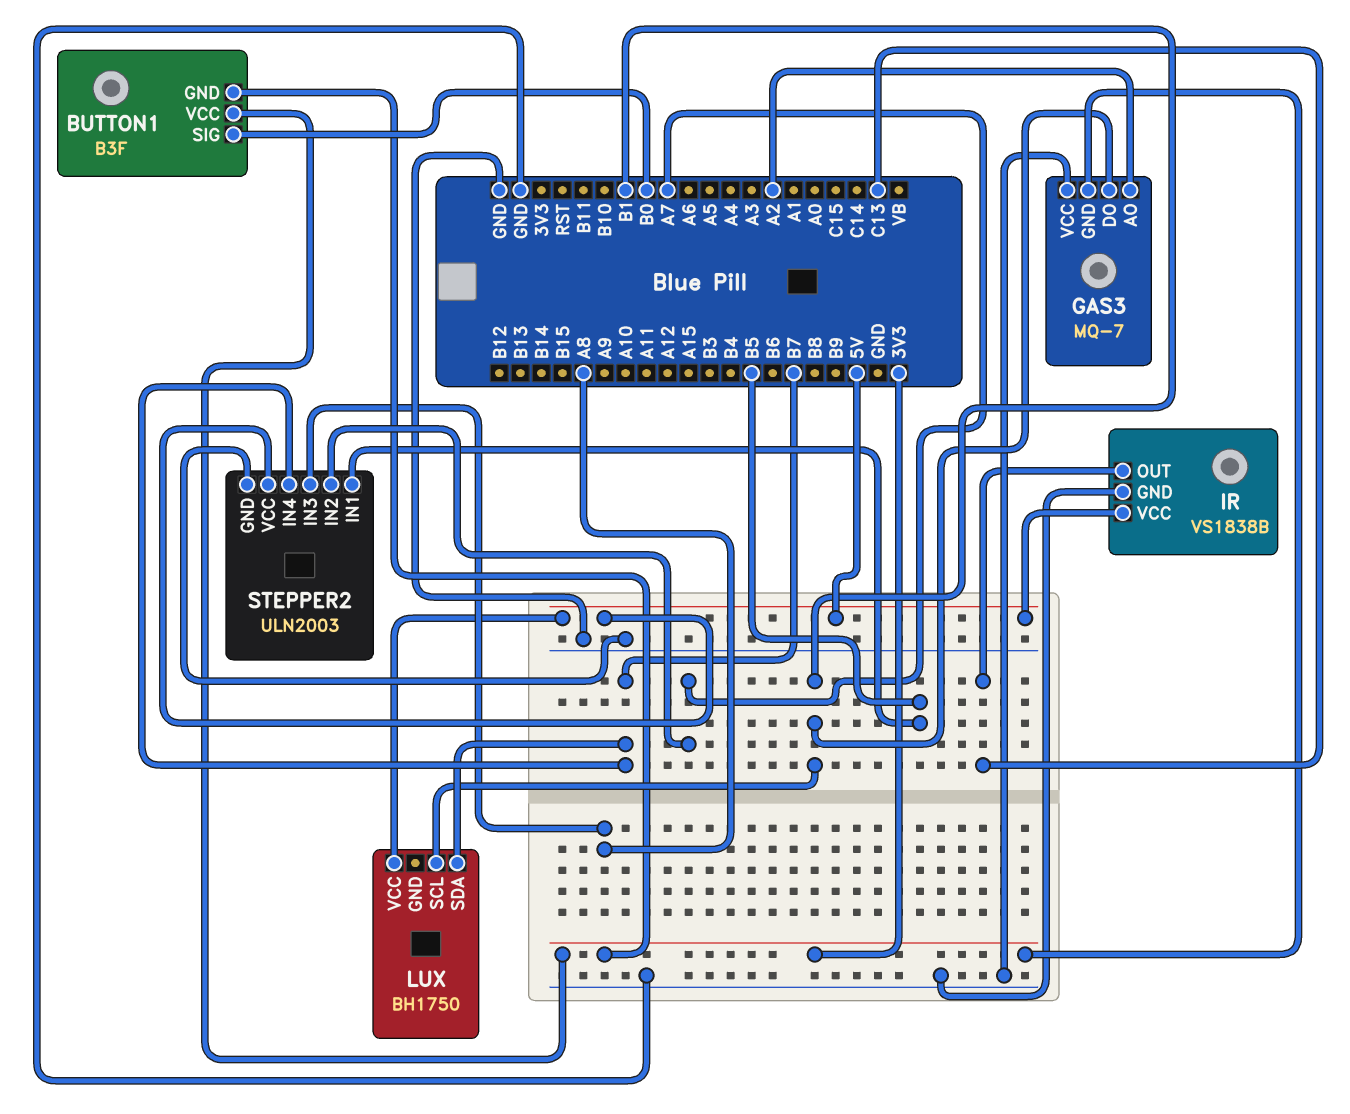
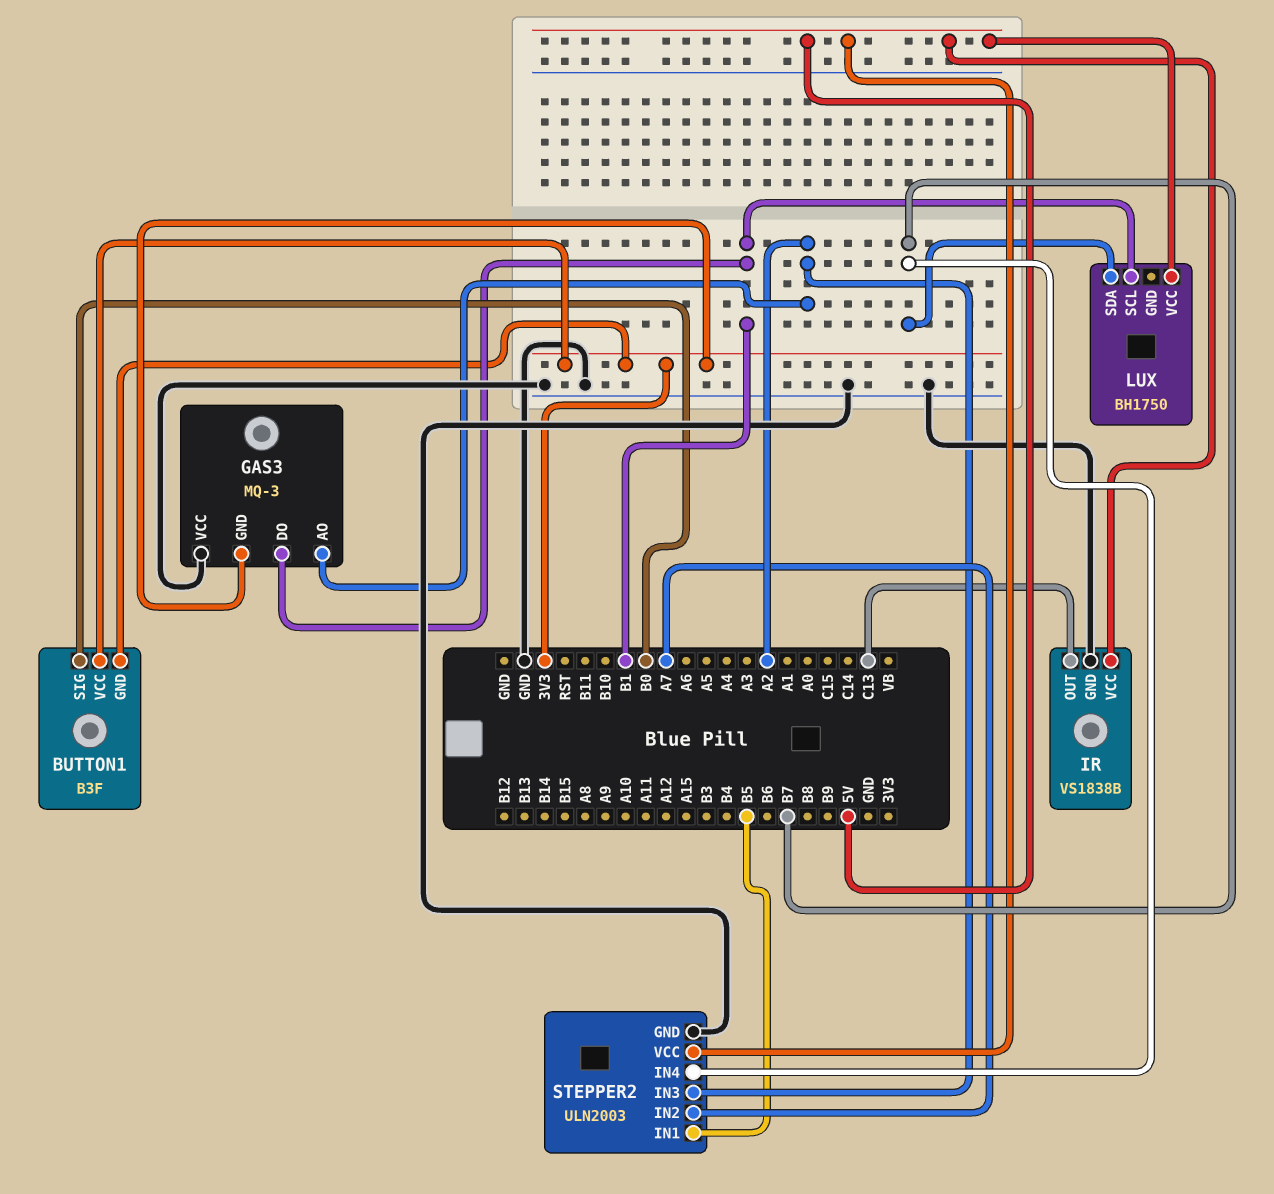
GAS3: MQ-7 -> MQ-3
STEPPER2 pin IN3: A8 -> A2

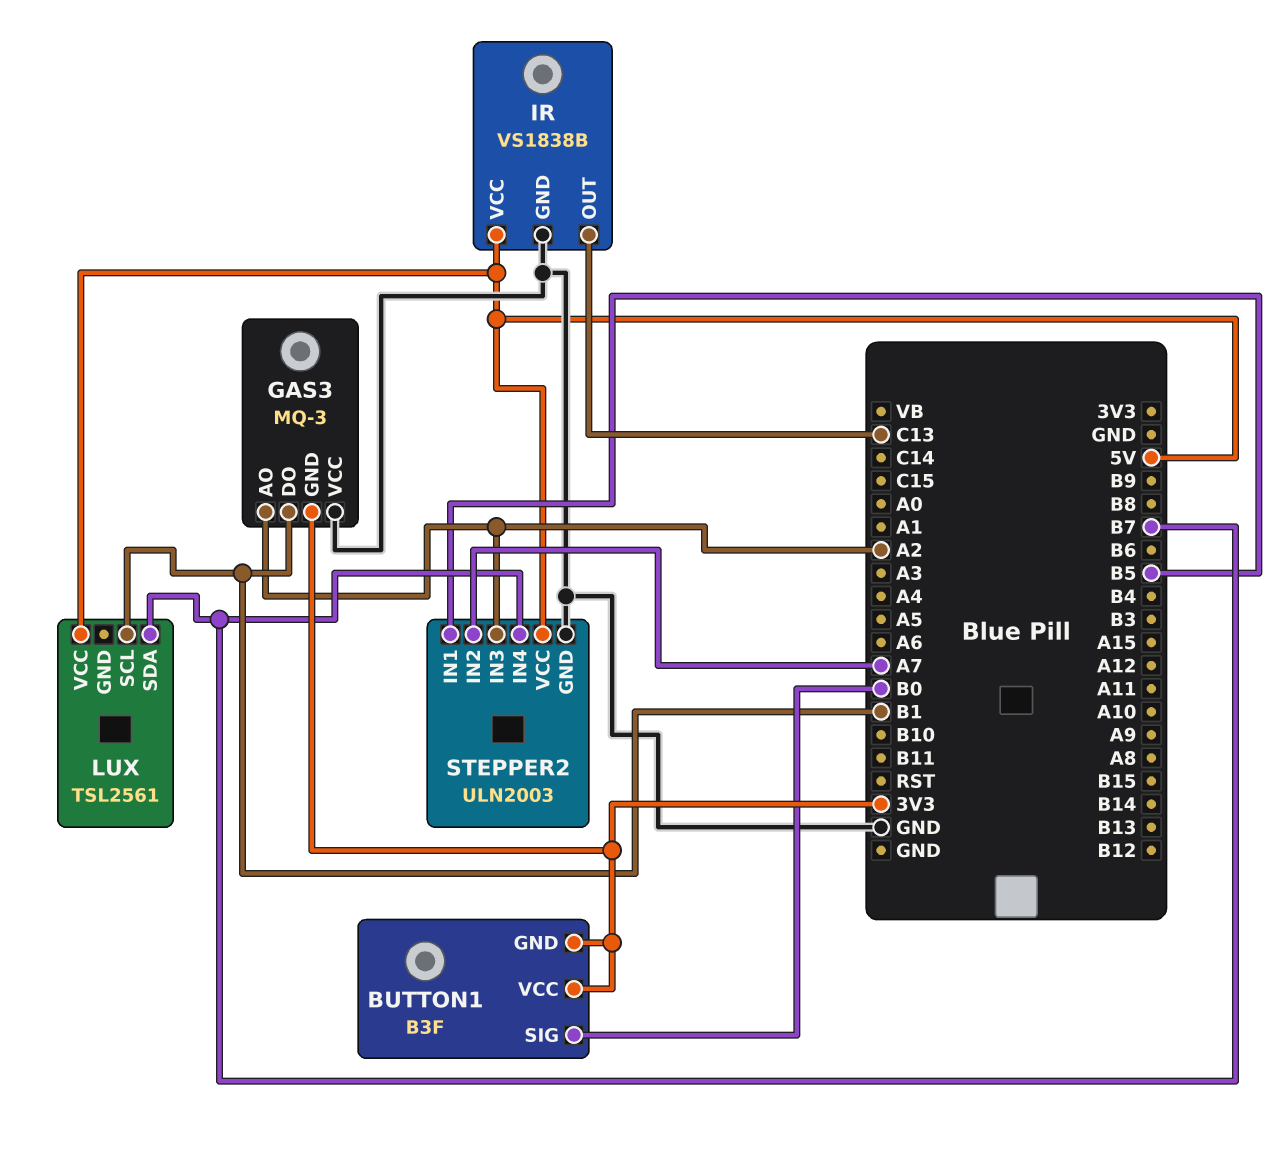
LUX: BH1750 -> TSL2561

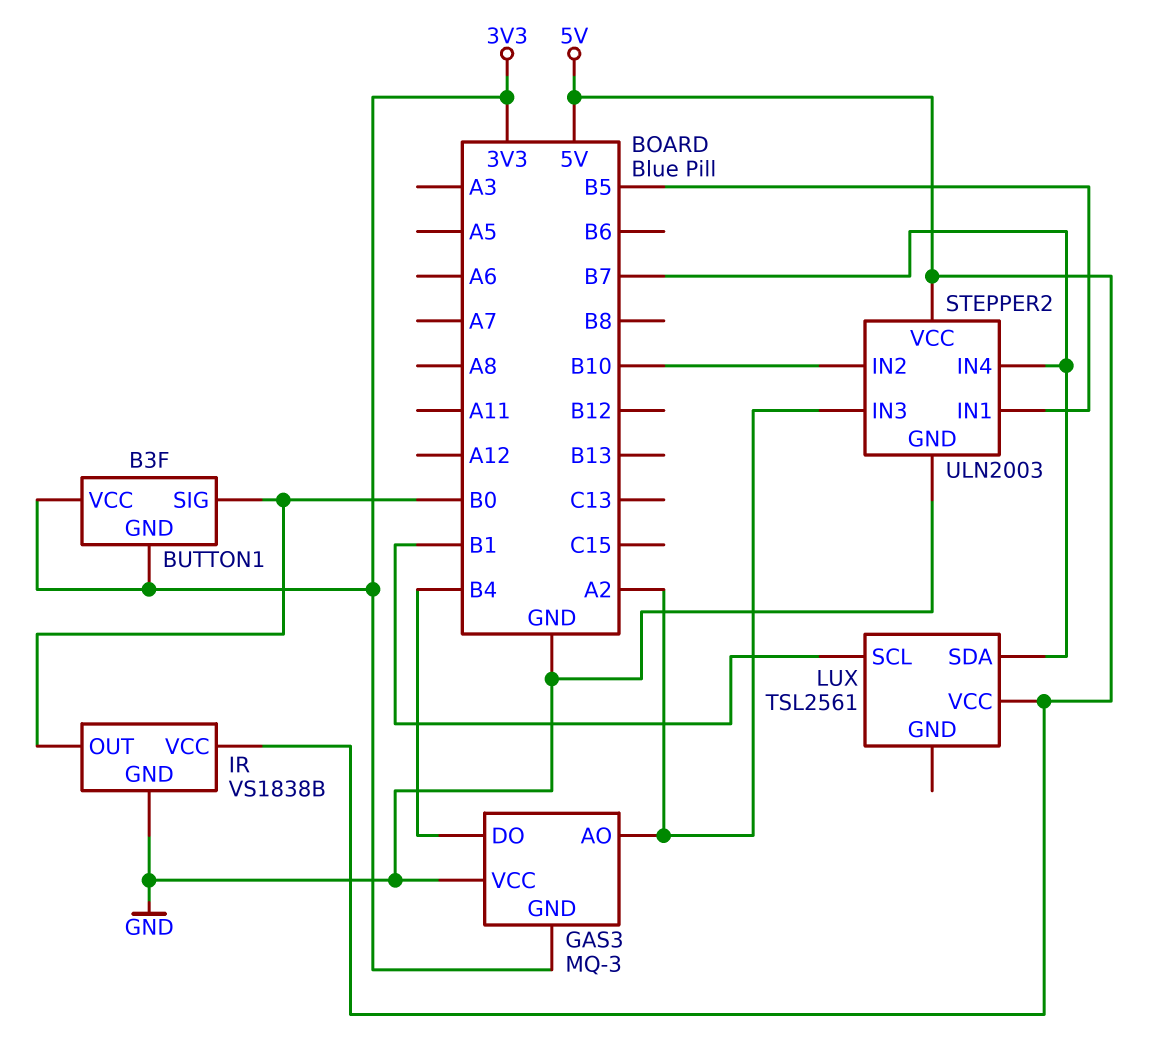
GAS3 pin DO: B1 -> B4
IR pin OUT: C13 -> B0
STEPPER2 pin IN2: A7 -> B10

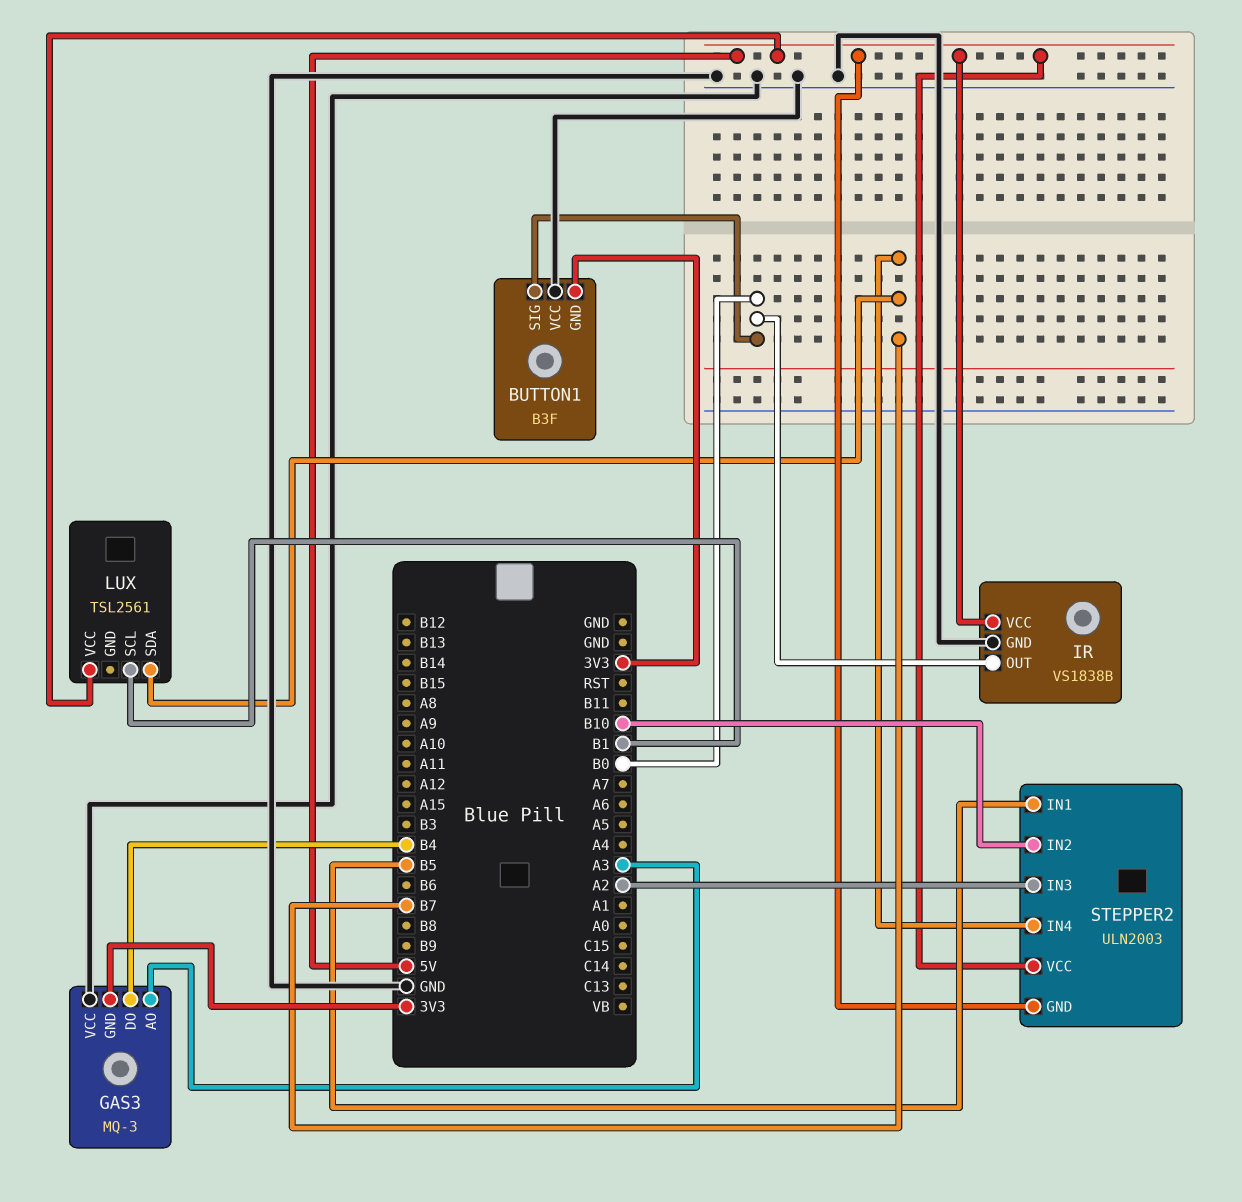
BUTTON1 pin VCC: 3V3 -> GND
GAS3 pin AO: A2 -> A3
STEPPER2 pin GND: GND -> 5V

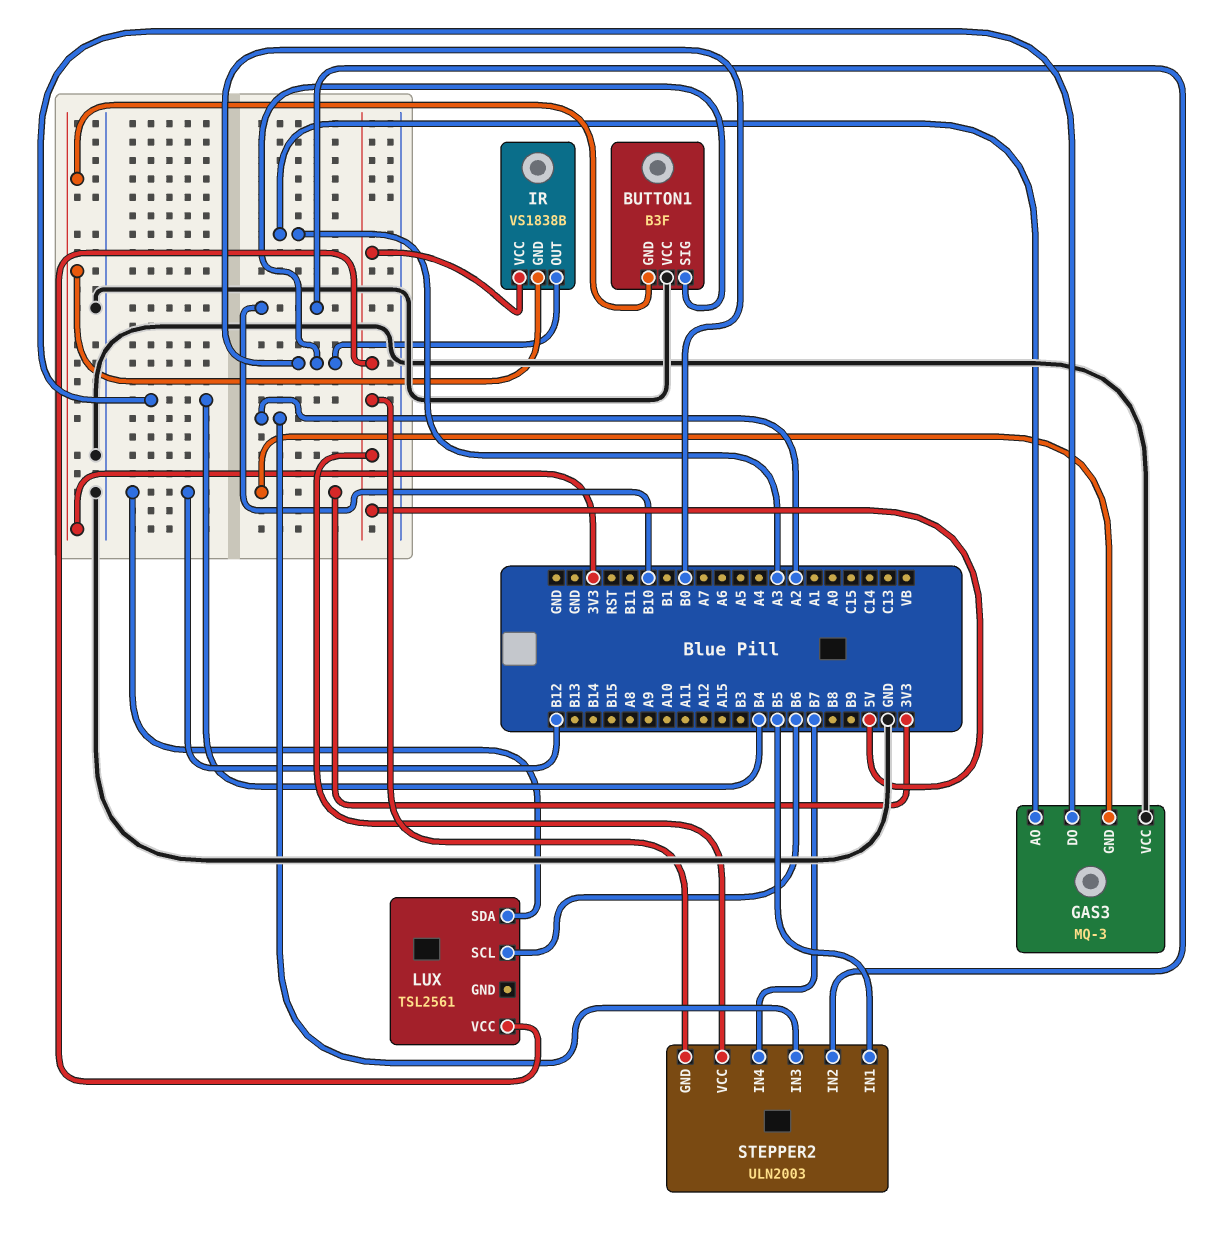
IR pin GND: GND -> 3V3
LUX pin SCL: B1 -> B6
LUX pin SDA: B7 -> B12

